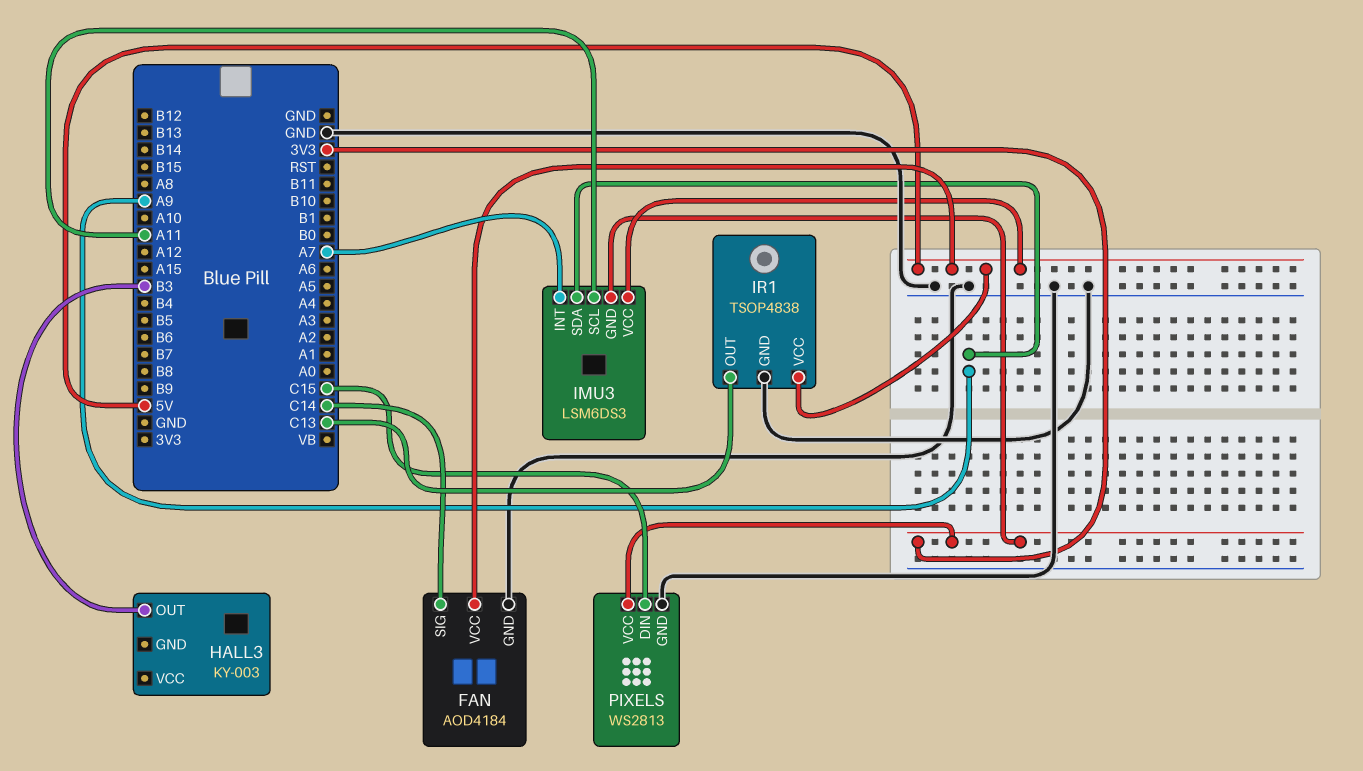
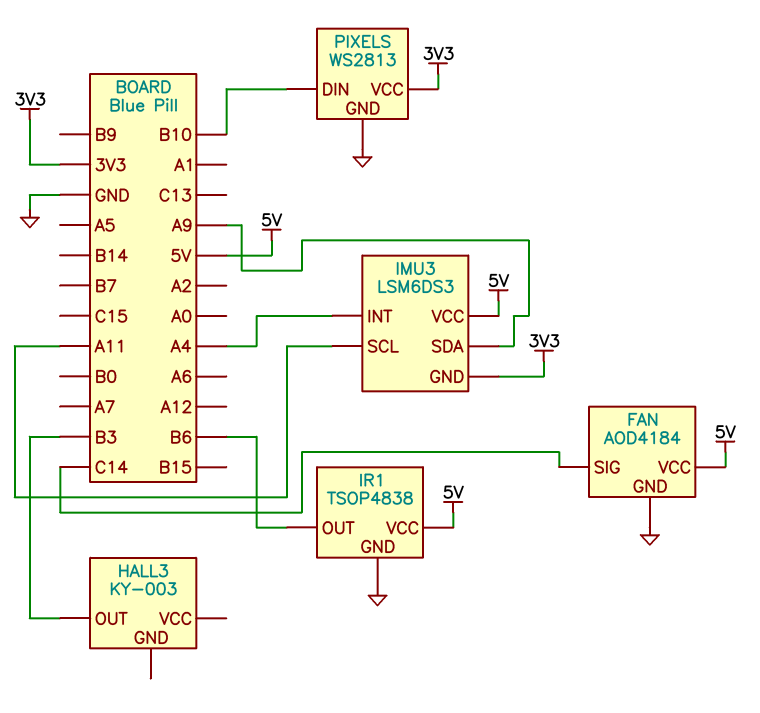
IMU3 pin INT: A7 -> A4
IR1 pin OUT: C13 -> B6
PIXELS pin DIN: C15 -> B10

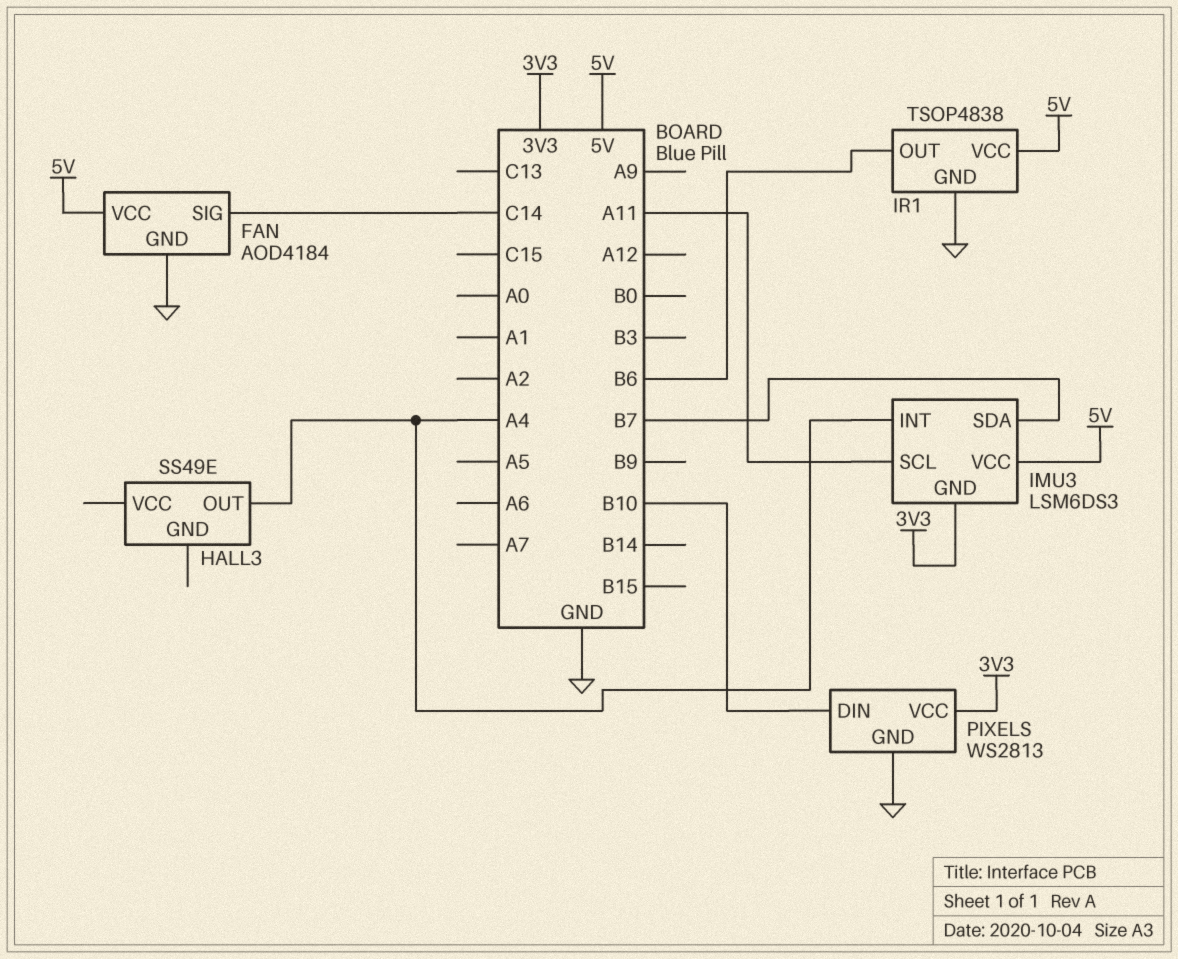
HALL3: KY-003 -> SS49E
HALL3 pin OUT: B3 -> A4
IMU3 pin SDA: A9 -> B7

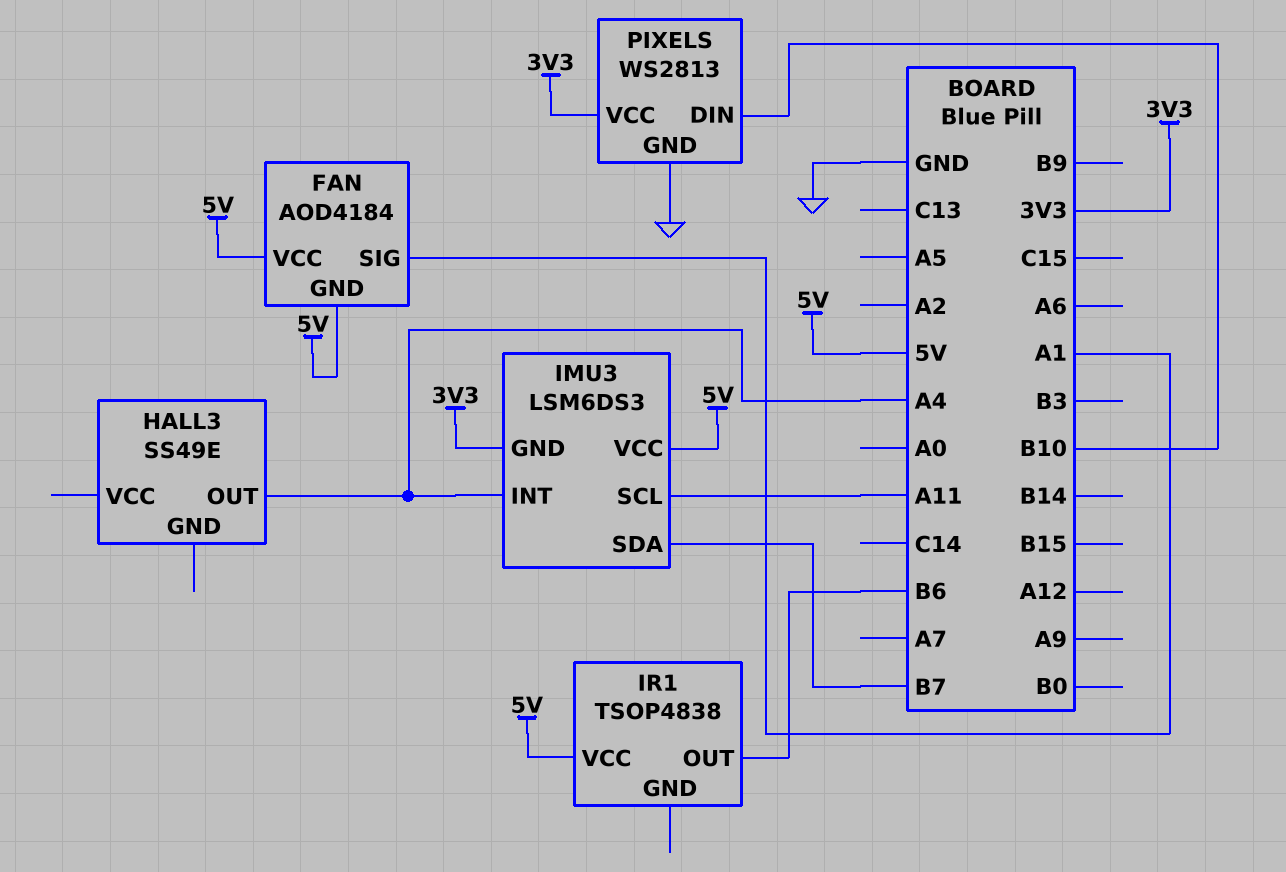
FAN pin GND: GND -> 5V
FAN pin SIG: C14 -> A1
IR1 pin GND: GND -> none

